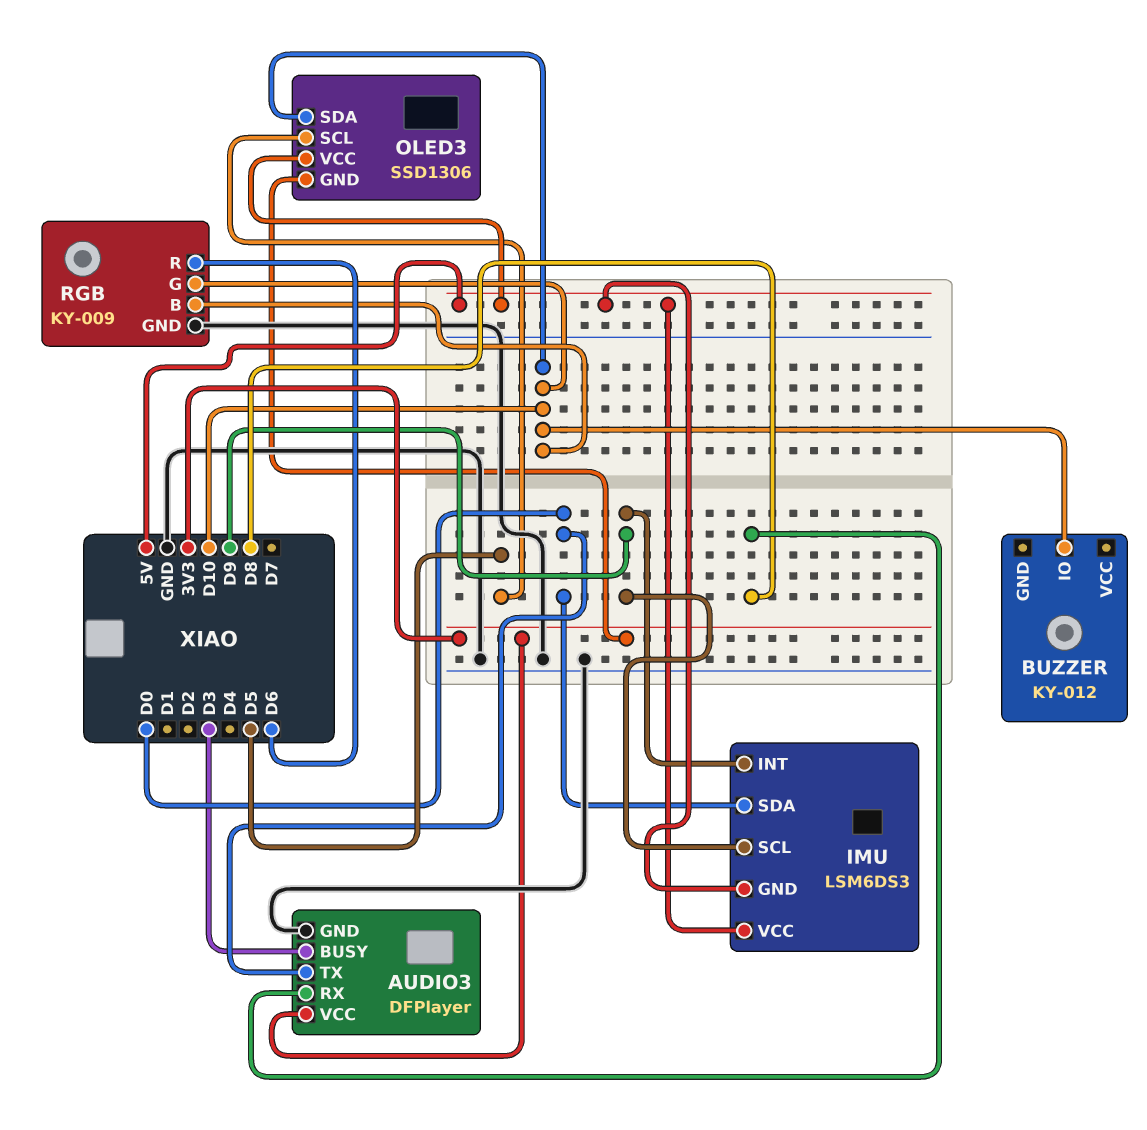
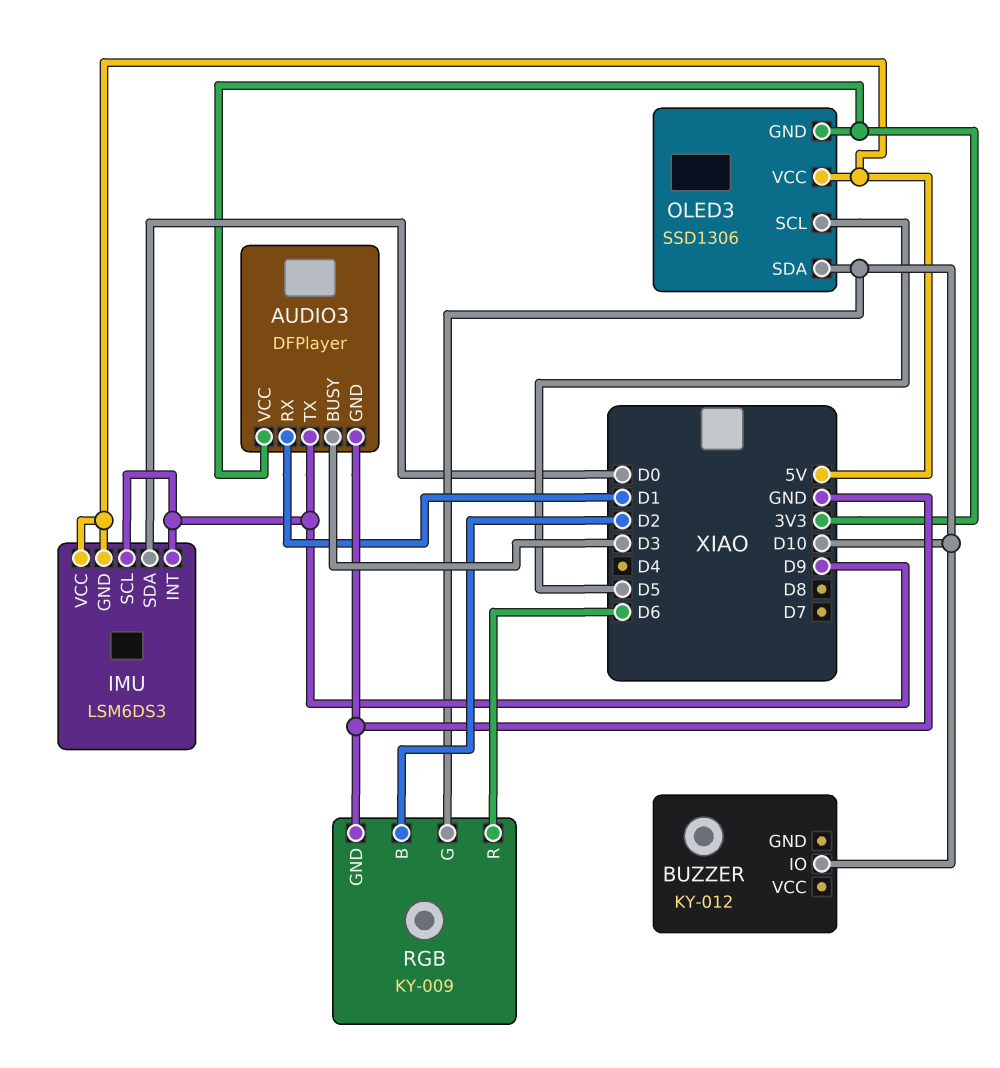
AUDIO3 pin RX: D8 -> D1
AUDIO3 pin TX: D0 -> D9
RGB pin B: D10 -> D2

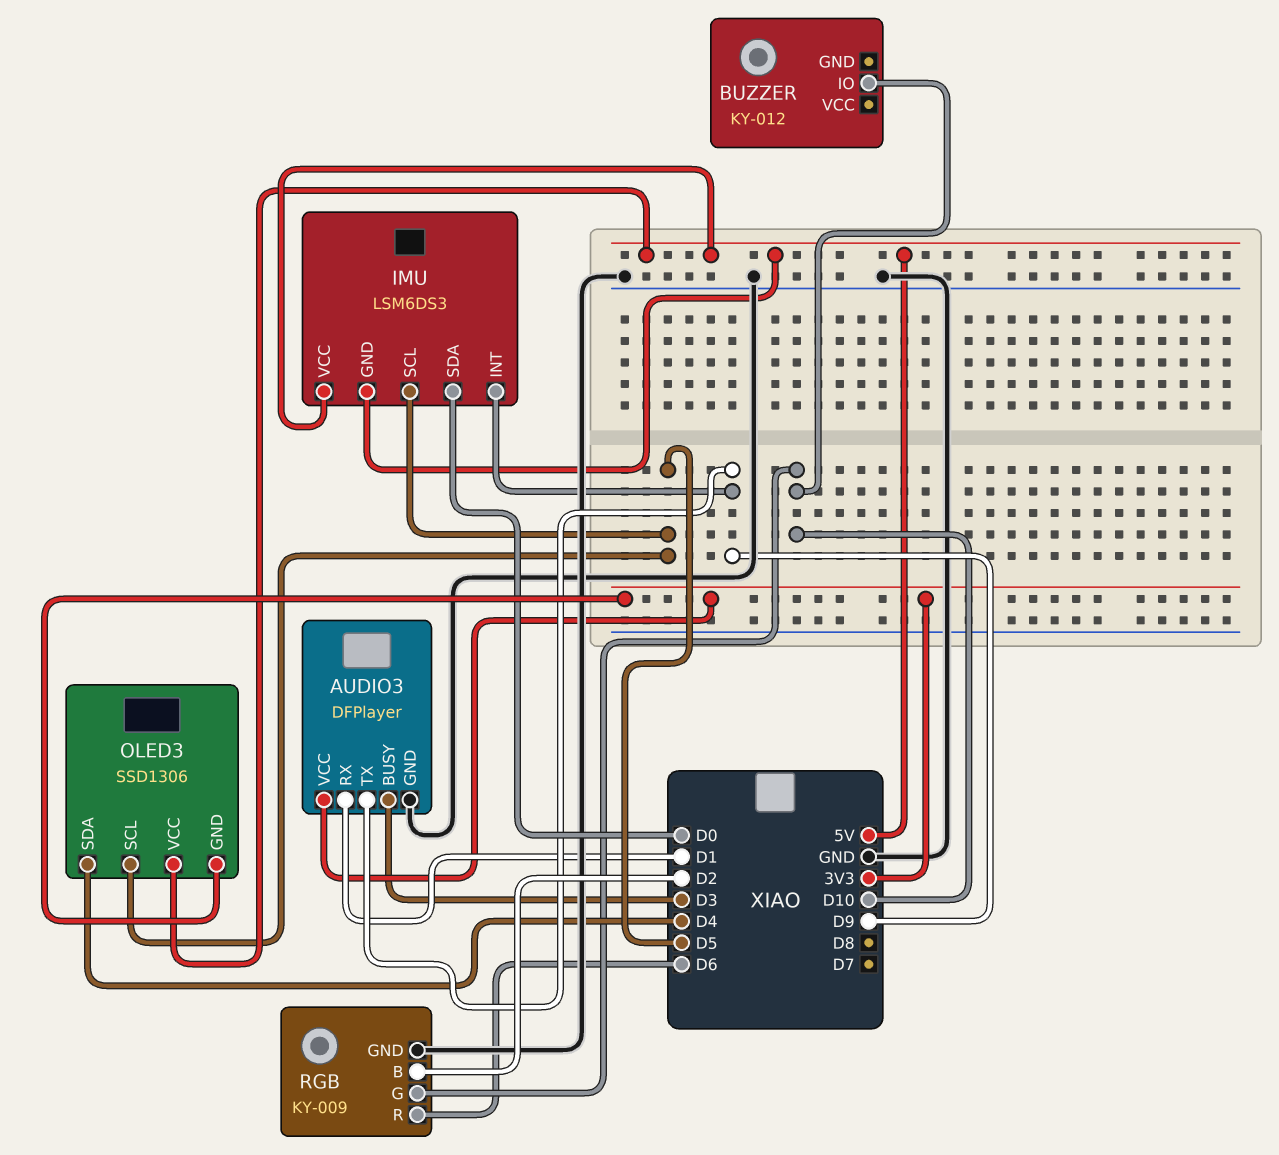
IMU pin SCL: D9 -> D5
OLED3 pin SDA: D10 -> D4

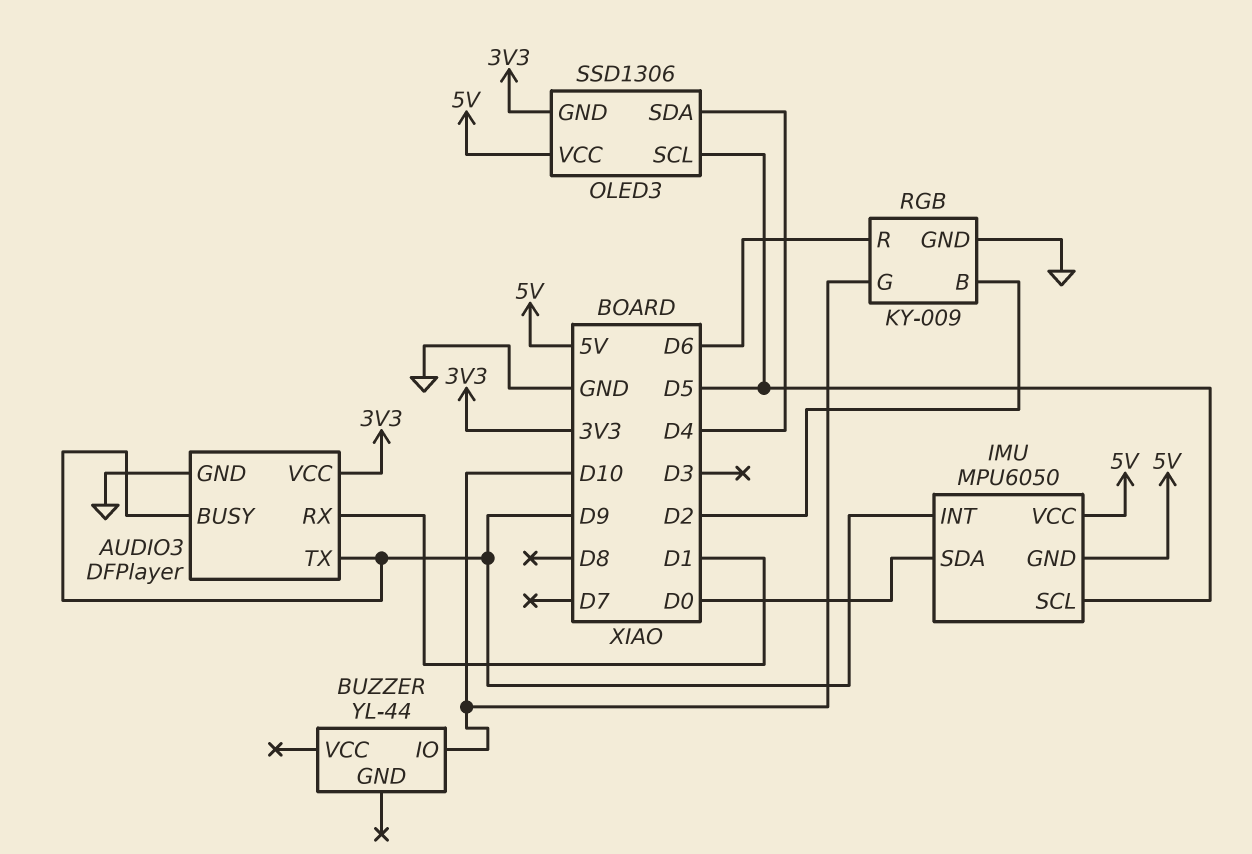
AUDIO3 pin BUSY: D3 -> D9
BUZZER: KY-012 -> YL-44
IMU: LSM6DS3 -> MPU6050

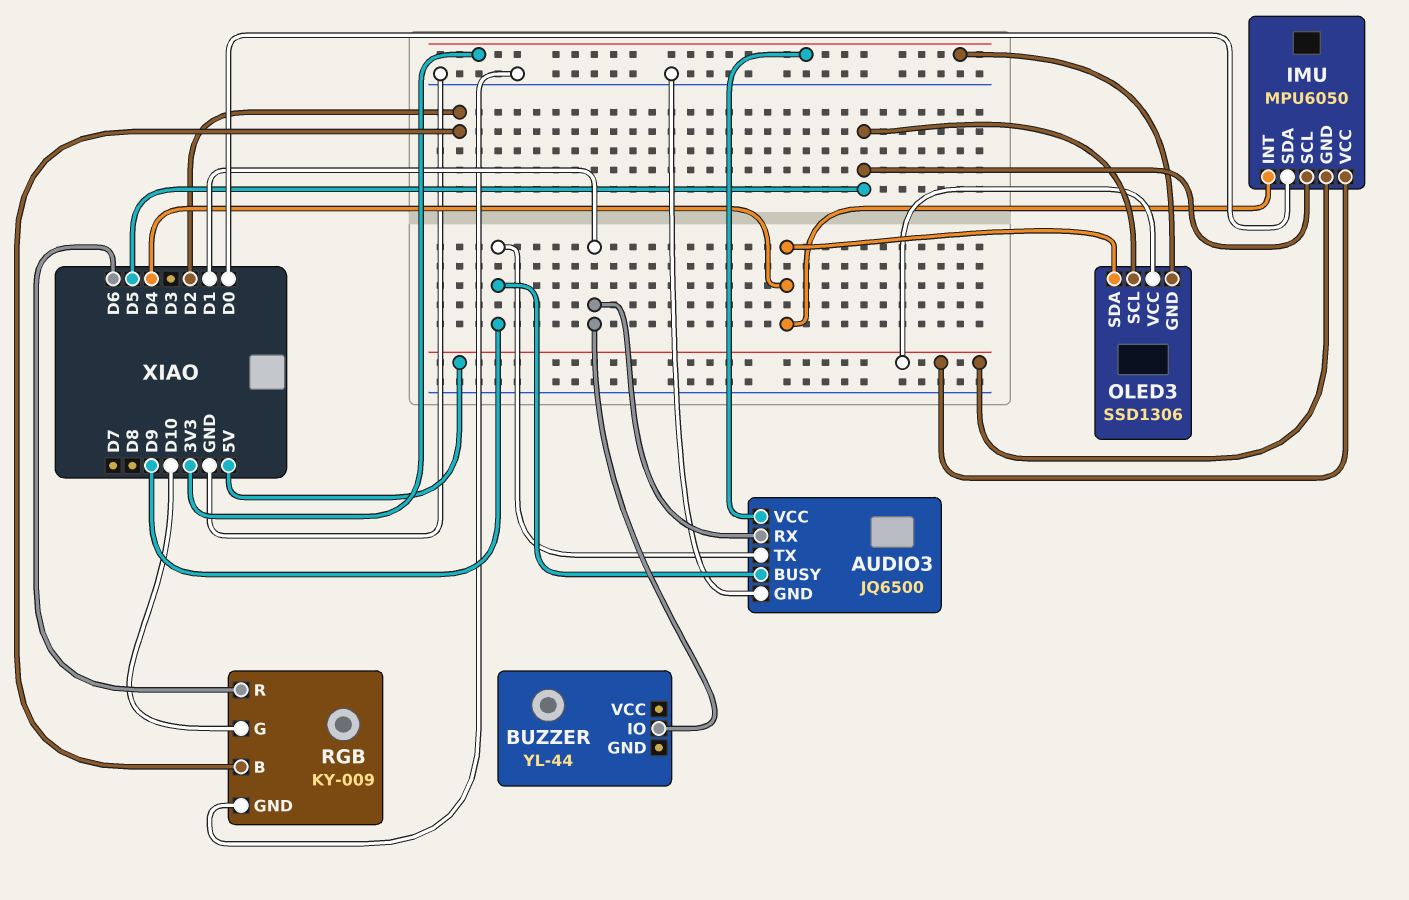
AUDIO3: DFPlayer -> JQ6500
BUZZER pin IO: D10 -> D1
IMU pin INT: D9 -> D4

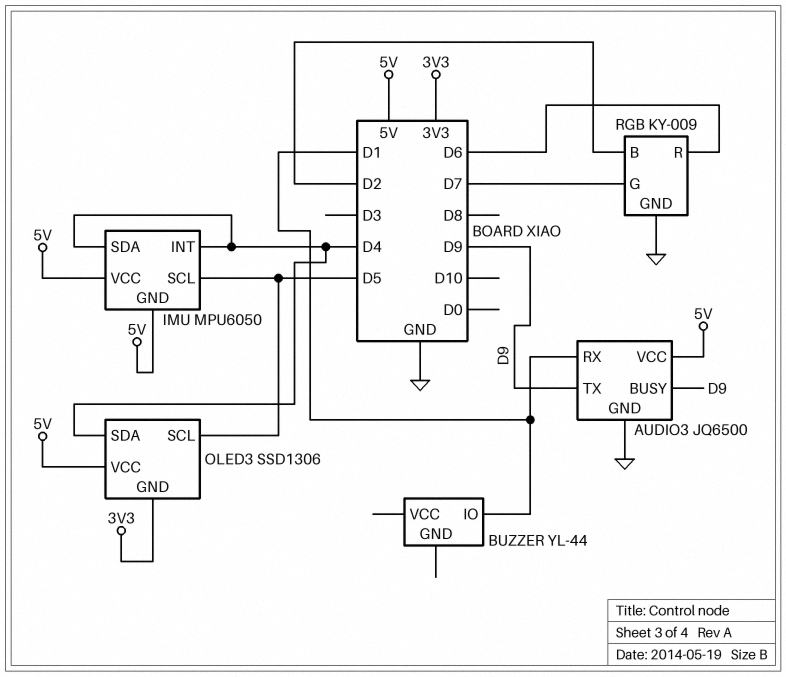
AUDIO3 pin VCC: 3V3 -> 5V
IMU pin SDA: D0 -> D4
RGB pin G: D10 -> D7

